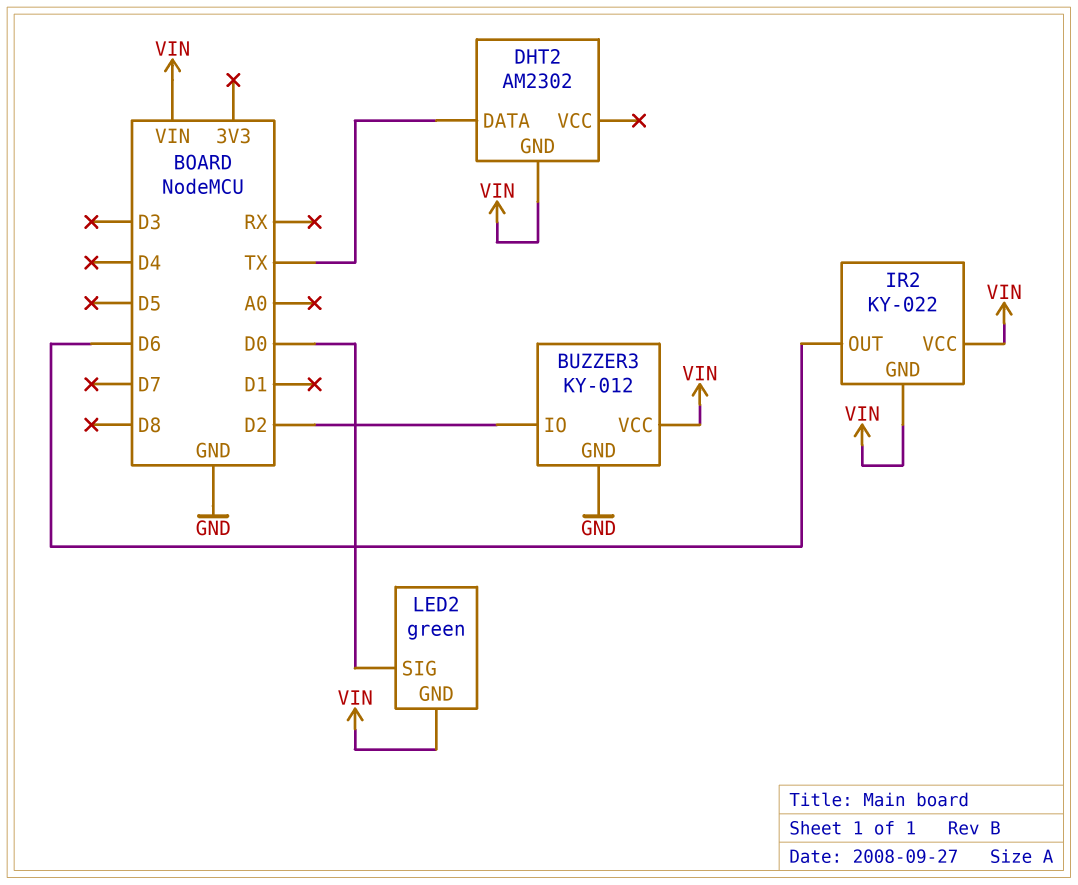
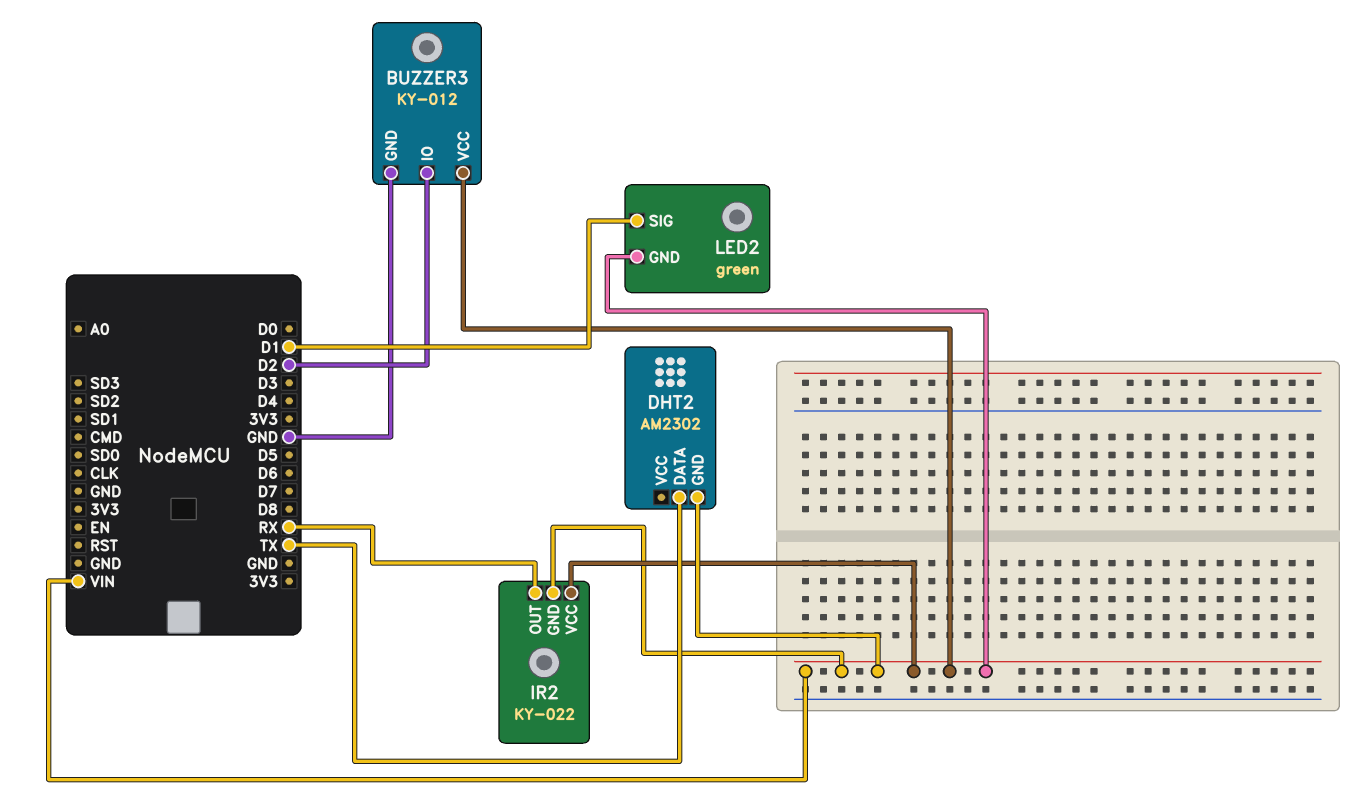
IR2 pin OUT: D6 -> RX
LED2 pin SIG: D0 -> D1

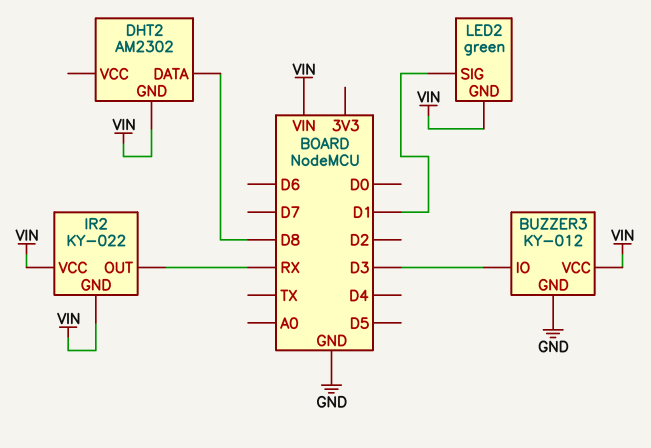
BUZZER3 pin IO: D2 -> D3
DHT2 pin DATA: TX -> D8

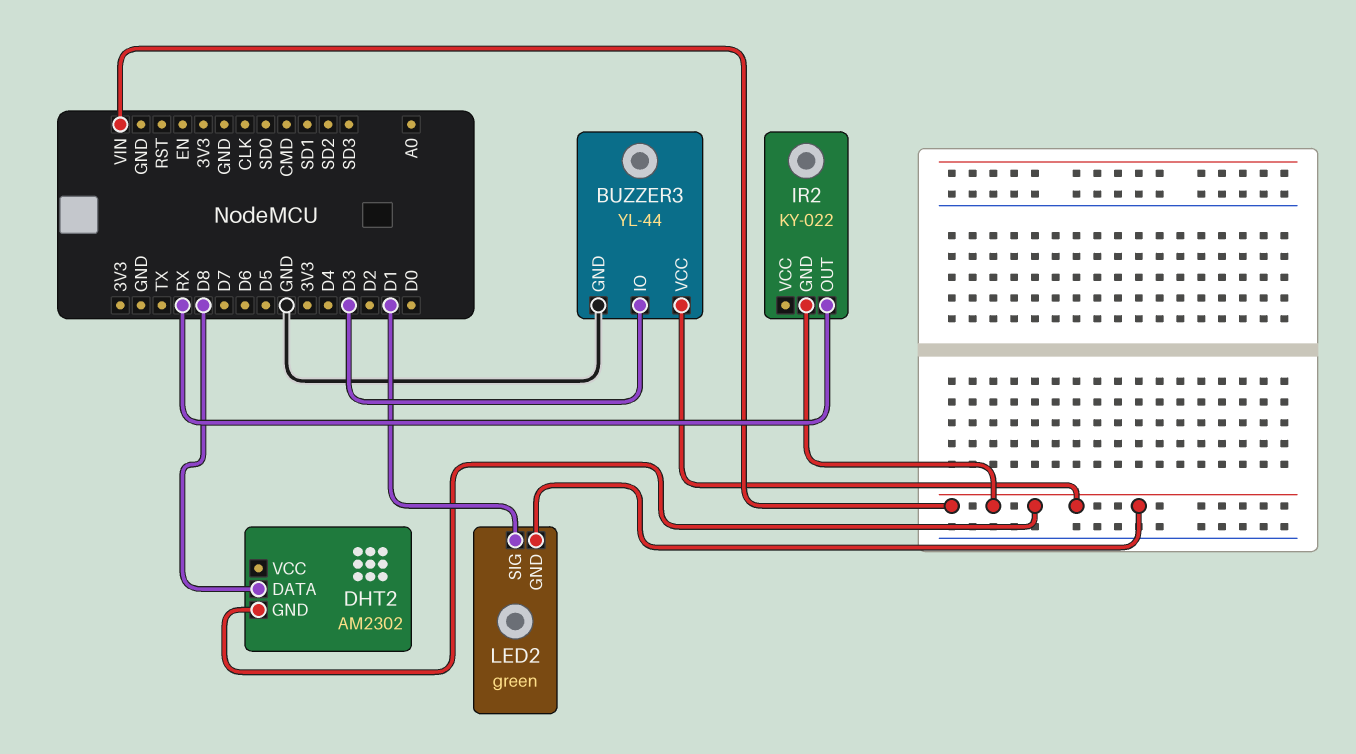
BUZZER3: KY-012 -> YL-44
IR2 pin VCC: VIN -> none

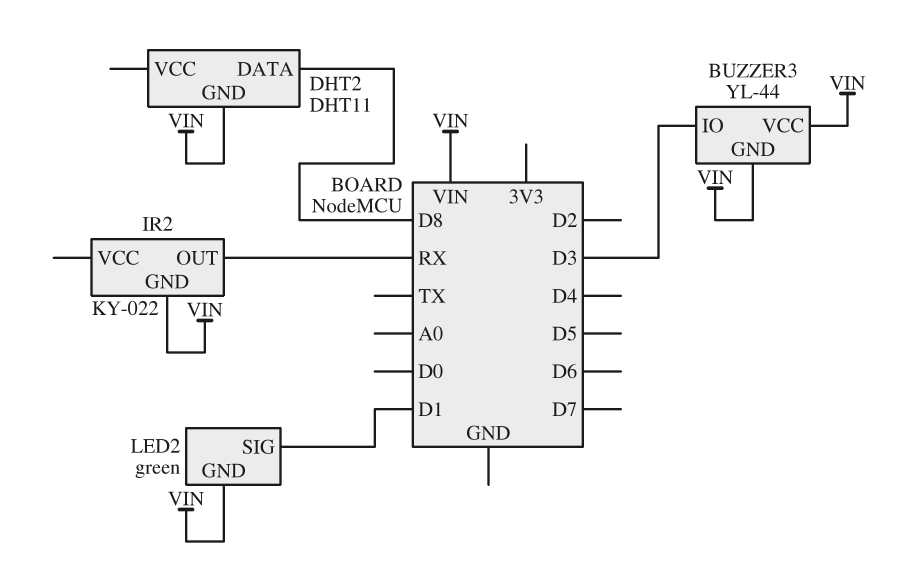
BUZZER3 pin GND: GND -> VIN
DHT2: AM2302 -> DHT11

